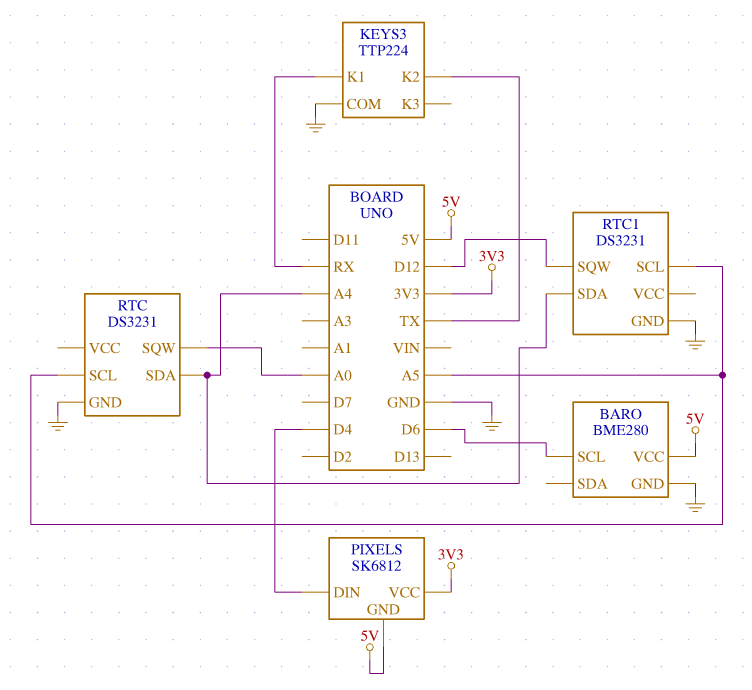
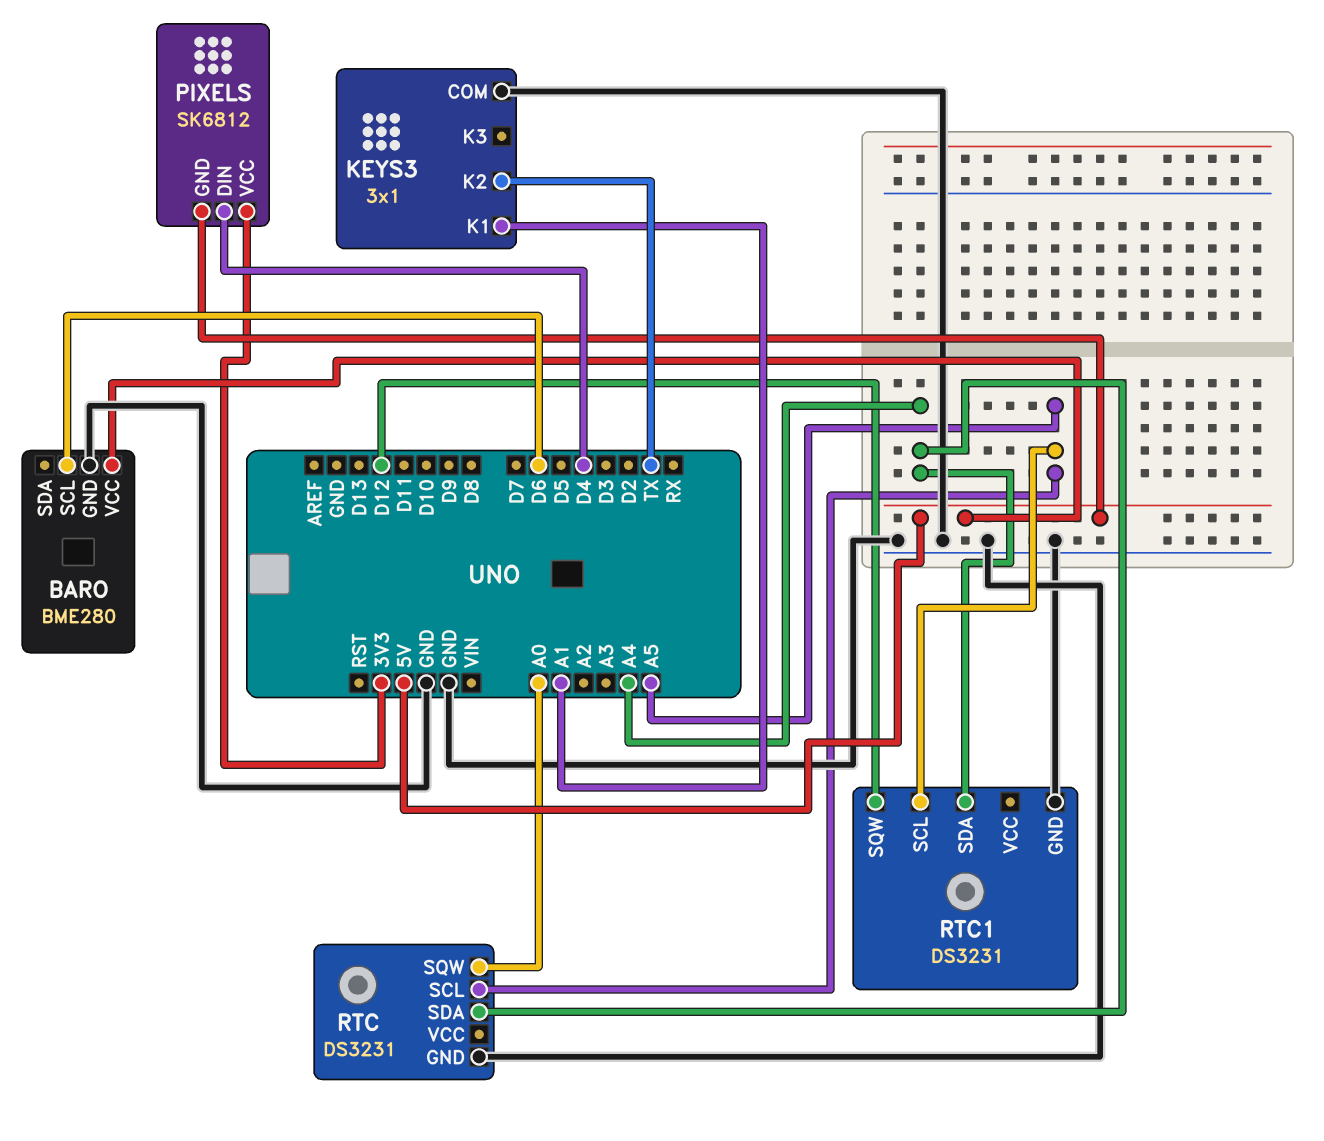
KEYS3: TTP224 -> 3x1
KEYS3 pin K1: RX -> A1

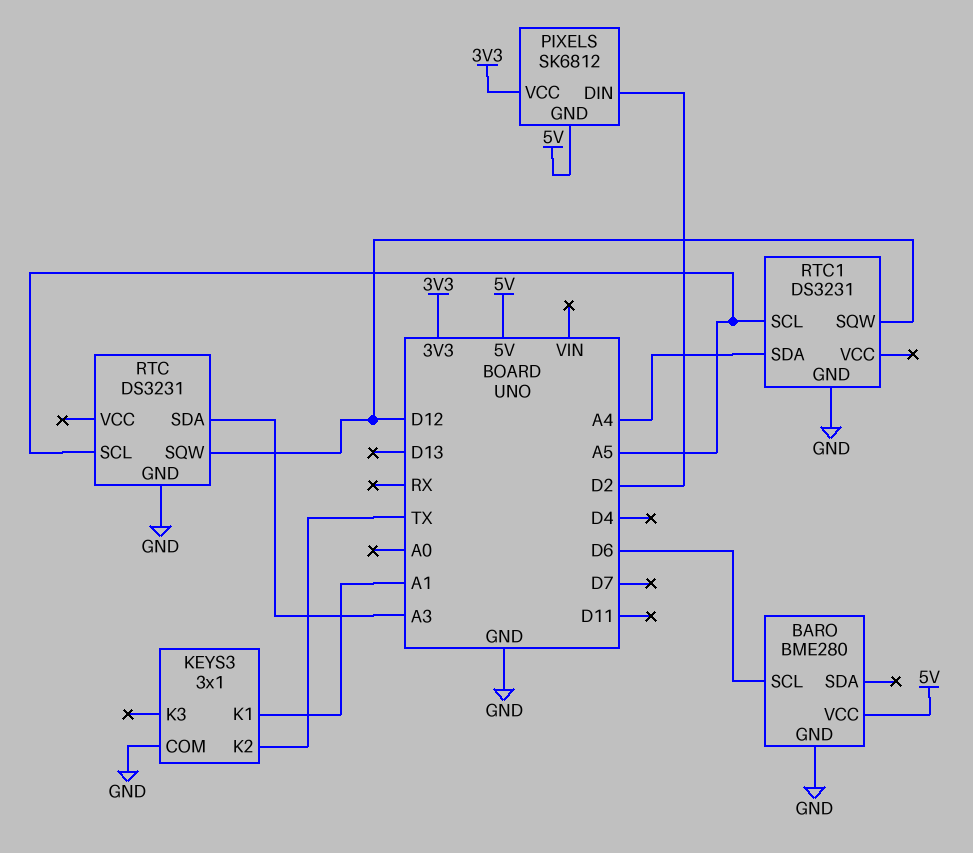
PIXELS pin DIN: D4 -> D2
RTC pin SDA: A4 -> A3
RTC pin SQW: A0 -> D12

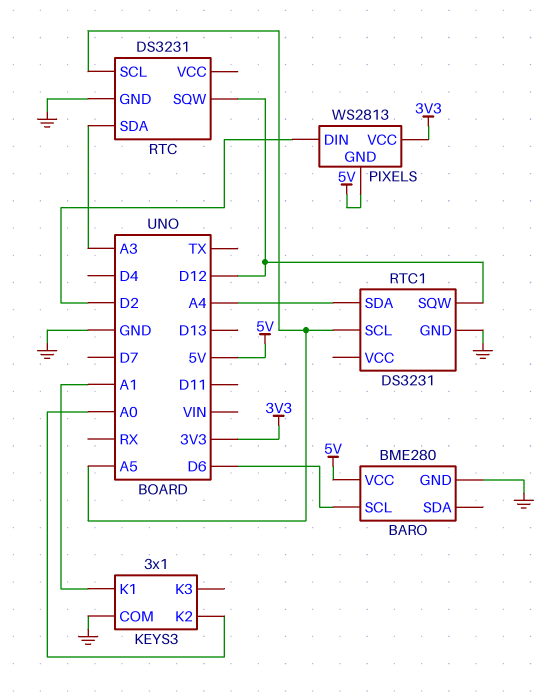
KEYS3 pin K2: TX -> A0
PIXELS: SK6812 -> WS2813

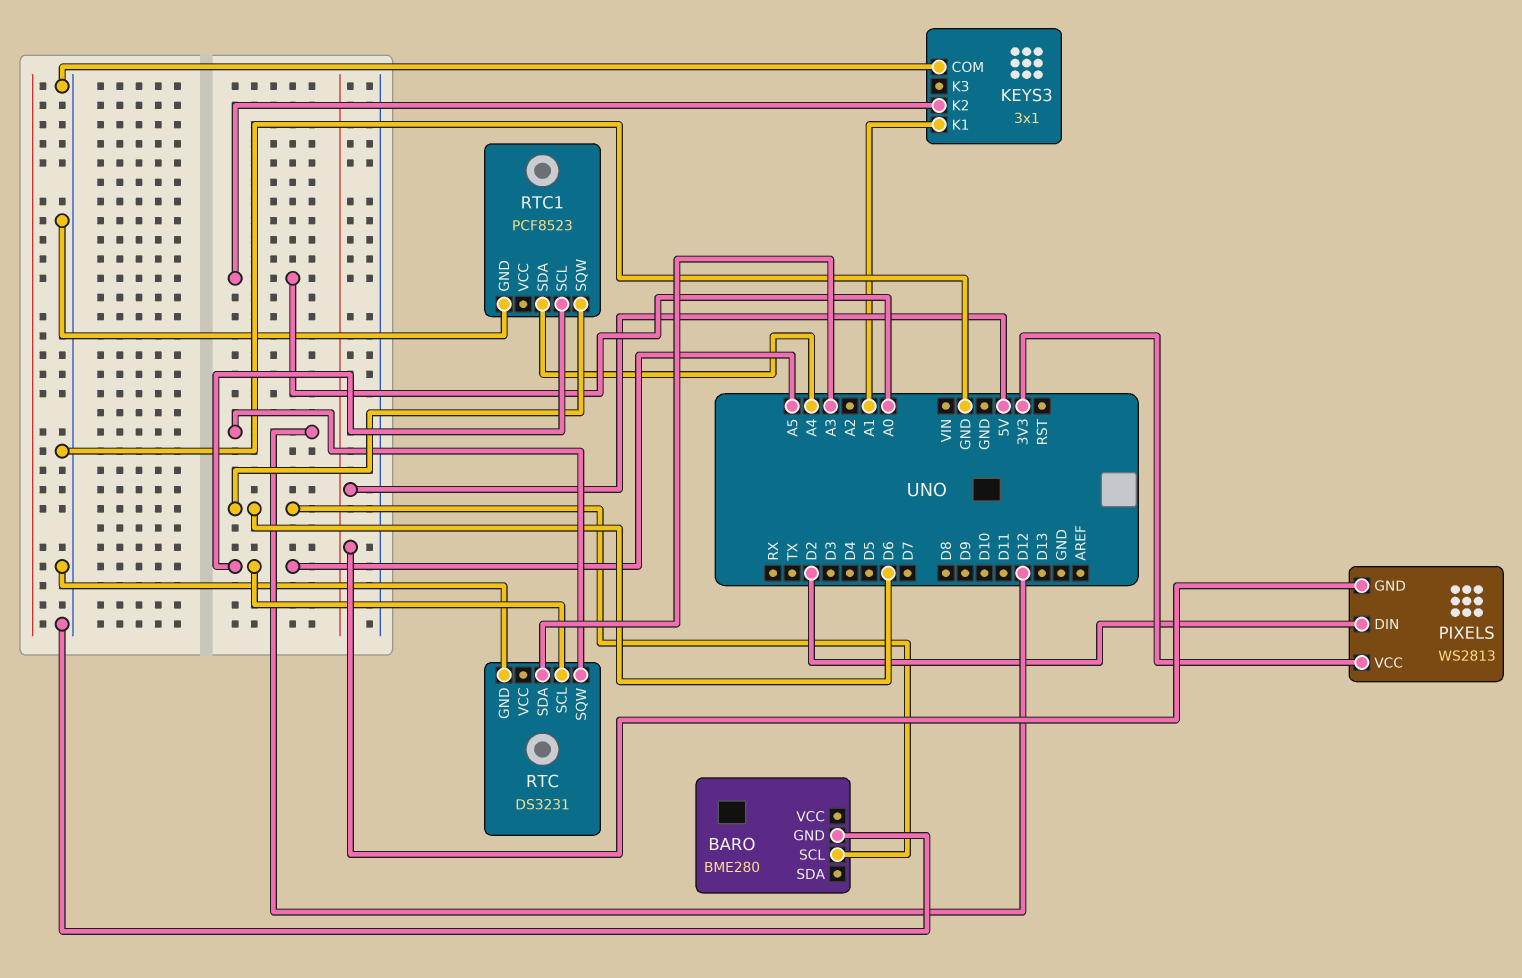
BARO pin VCC: 5V -> none
RTC1: DS3231 -> PCF8523
RTC1 pin SQW: D12 -> D6

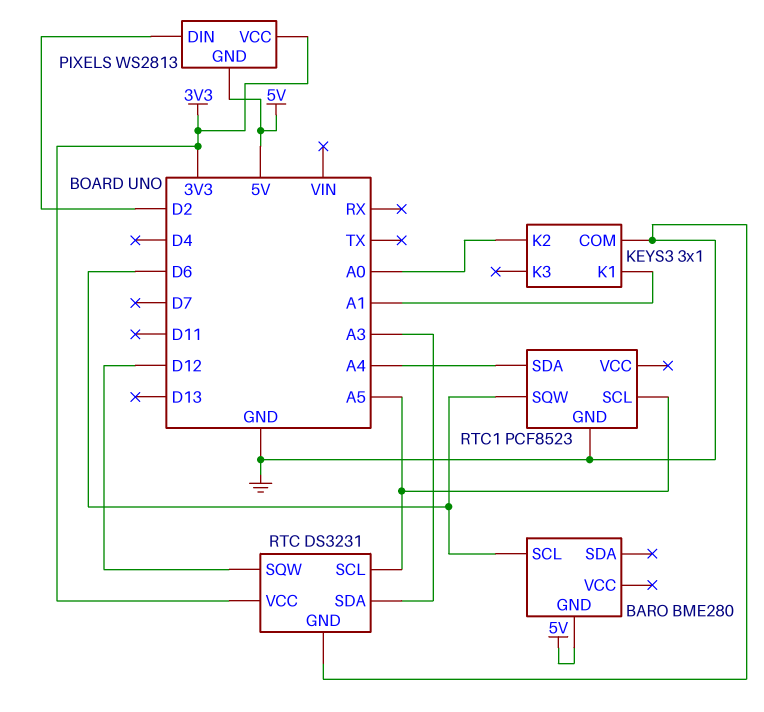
BARO pin GND: GND -> 5V
RTC pin VCC: none -> 3V3

